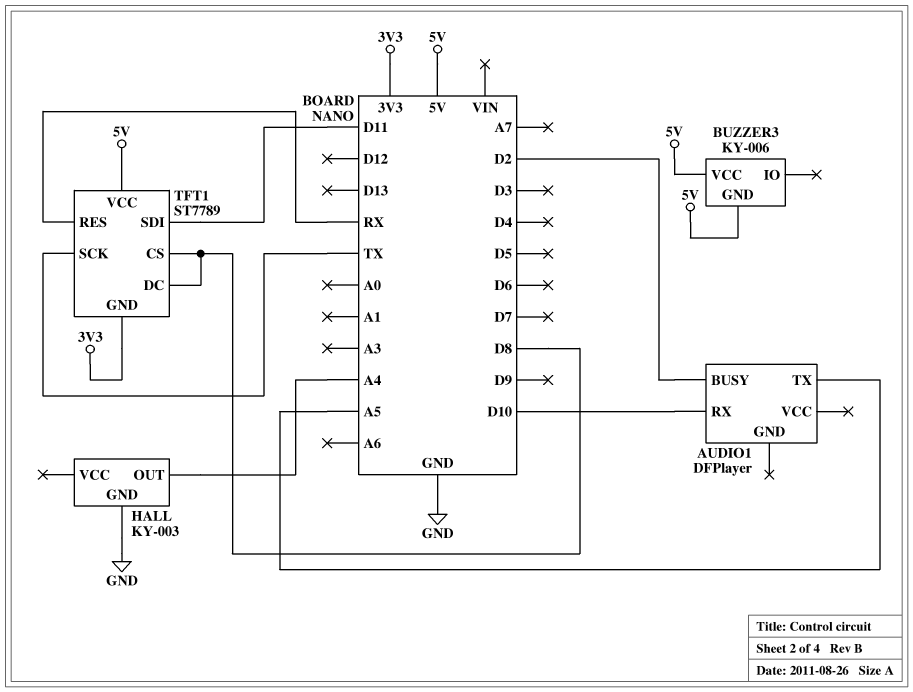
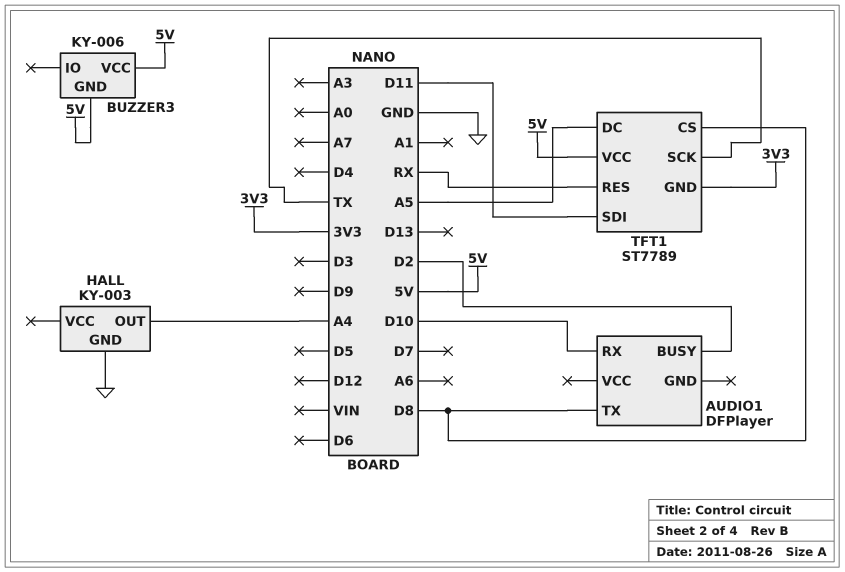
AUDIO1 pin TX: A5 -> D8
TFT1 pin DC: D8 -> A5

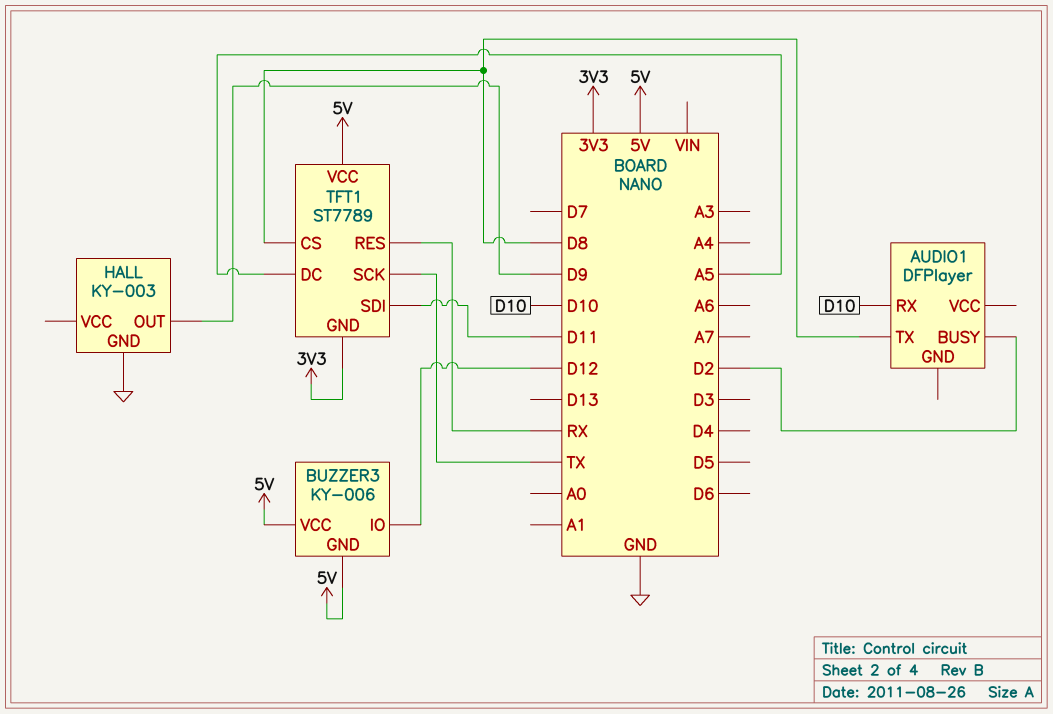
BUZZER3 pin IO: none -> D12
HALL pin OUT: A4 -> D9

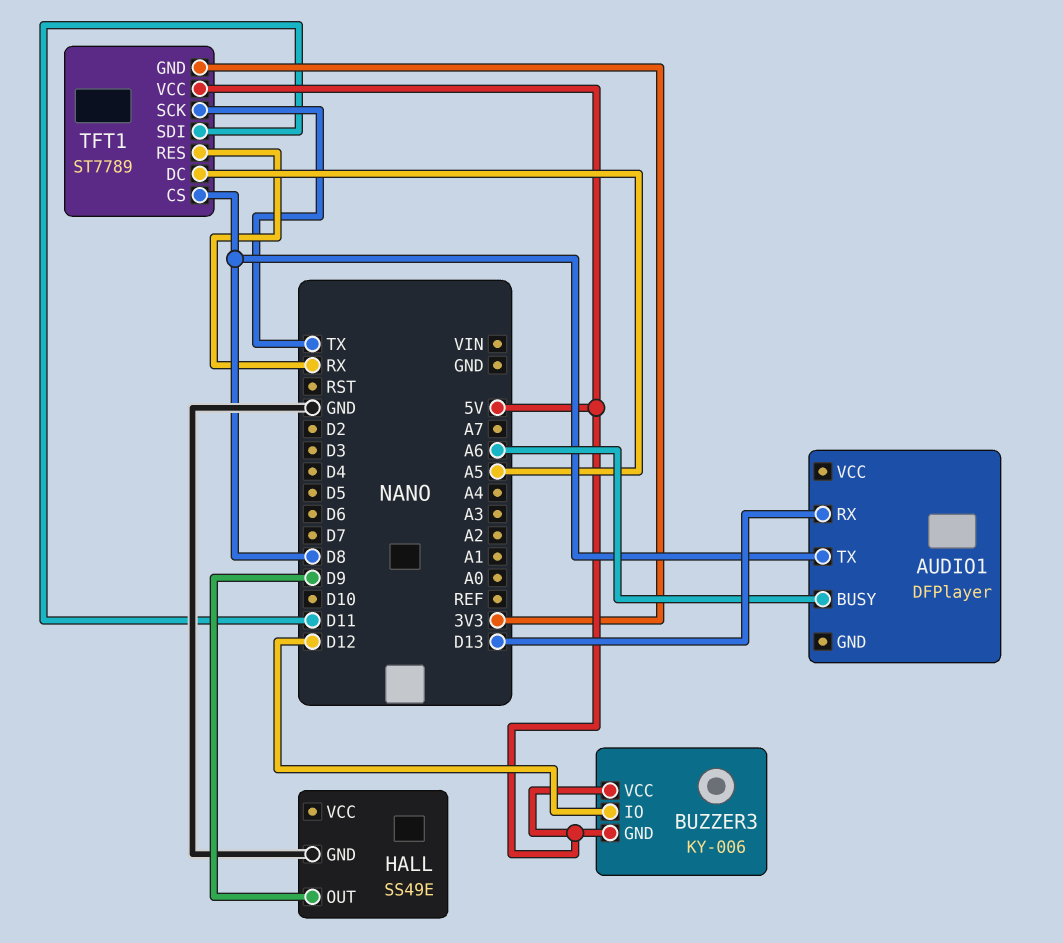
AUDIO1 pin BUSY: D2 -> A6
AUDIO1 pin RX: D10 -> D13
HALL: KY-003 -> SS49E

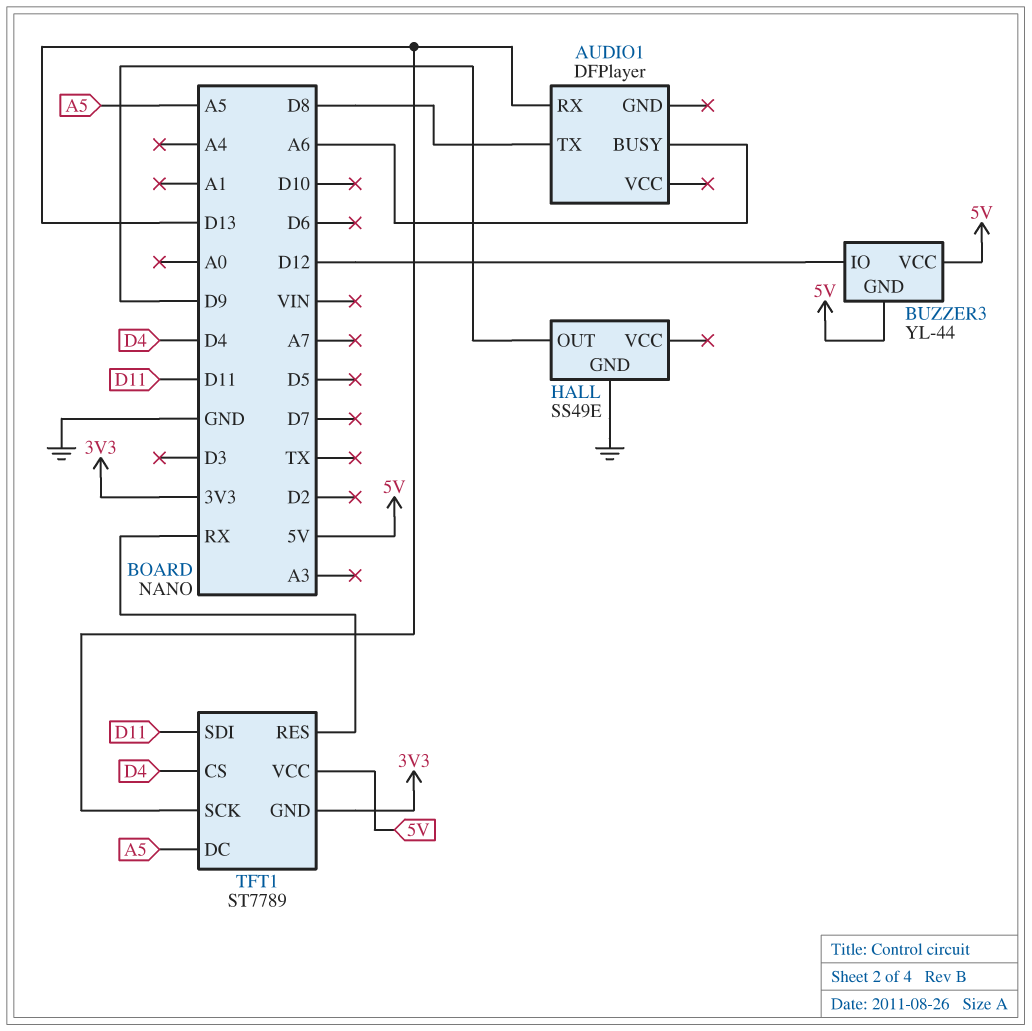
BUZZER3: KY-006 -> YL-44
TFT1 pin CS: D8 -> D4
TFT1 pin SCK: TX -> D13

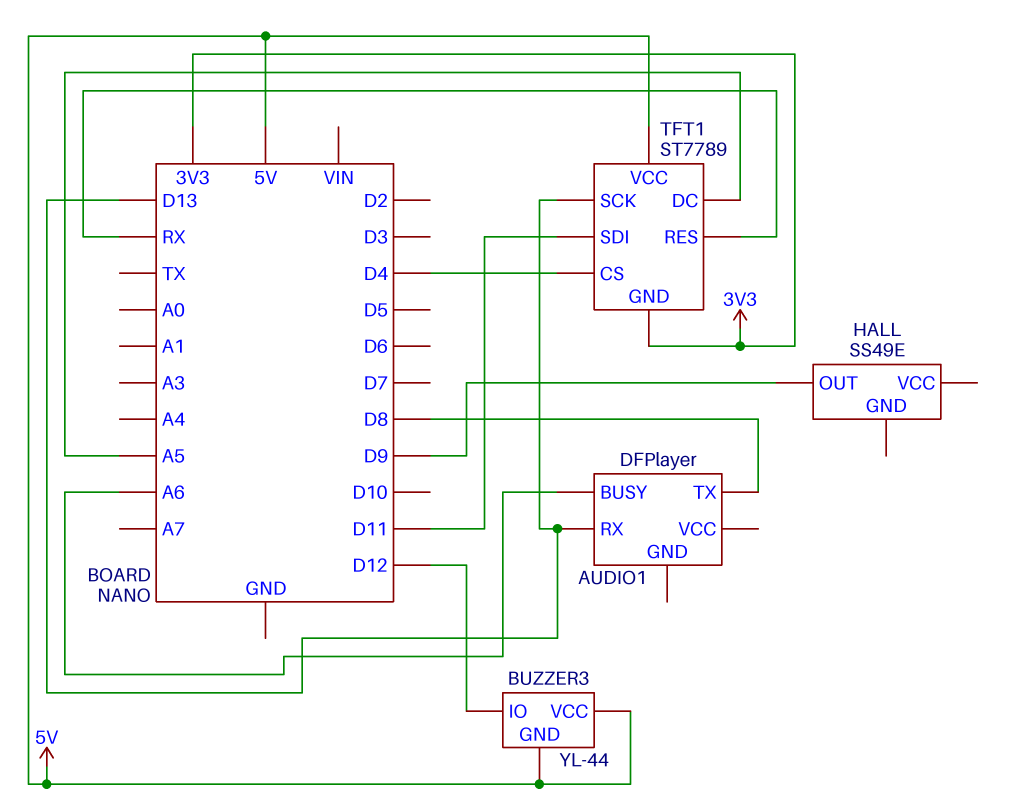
HALL pin GND: GND -> none

